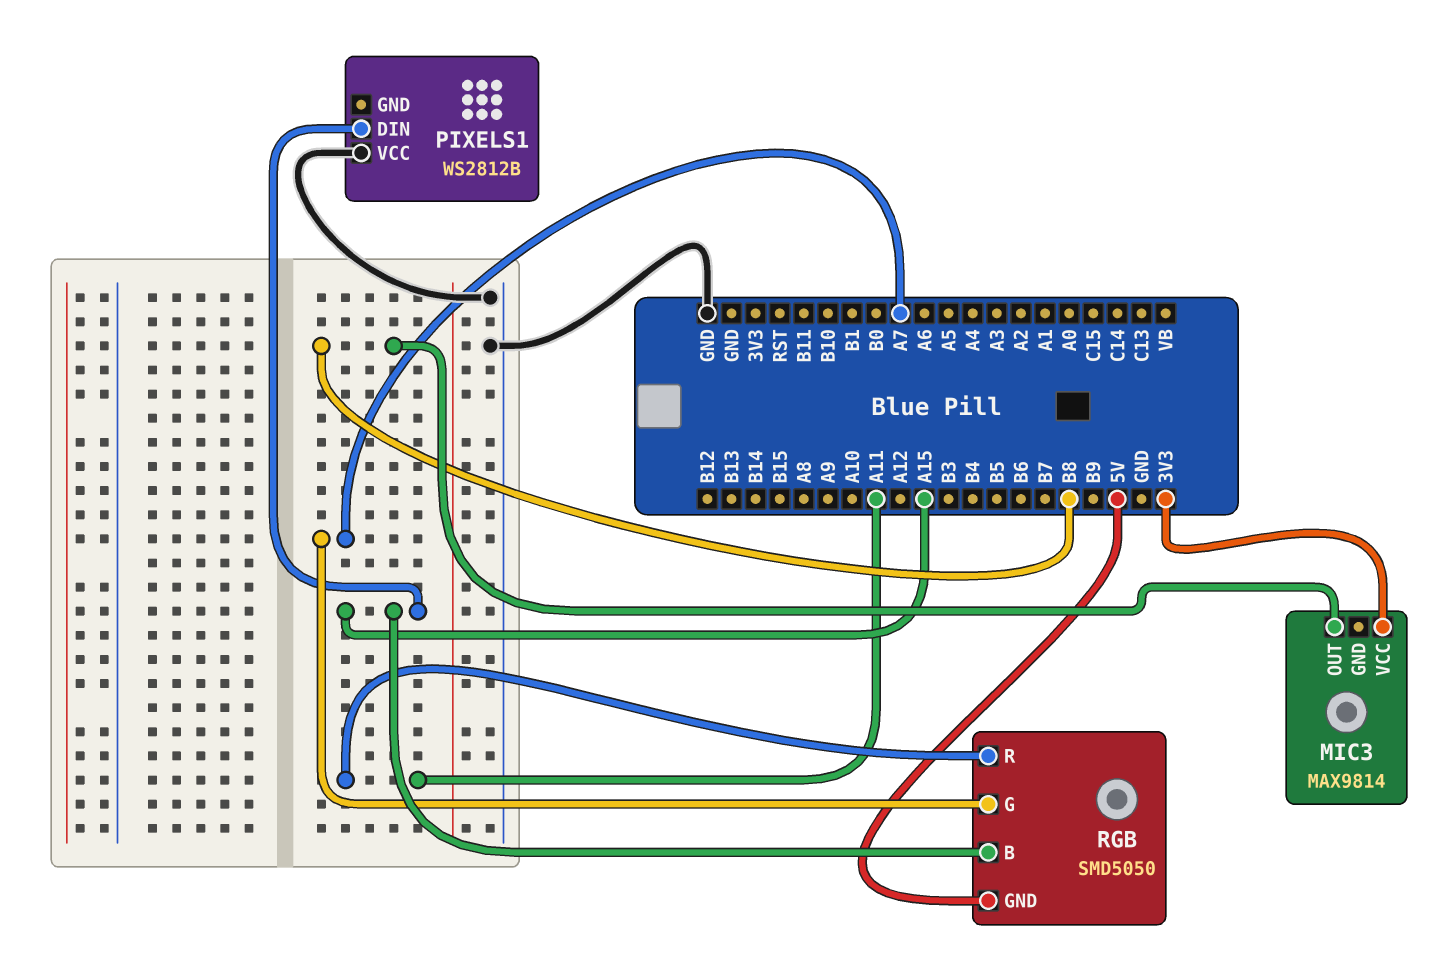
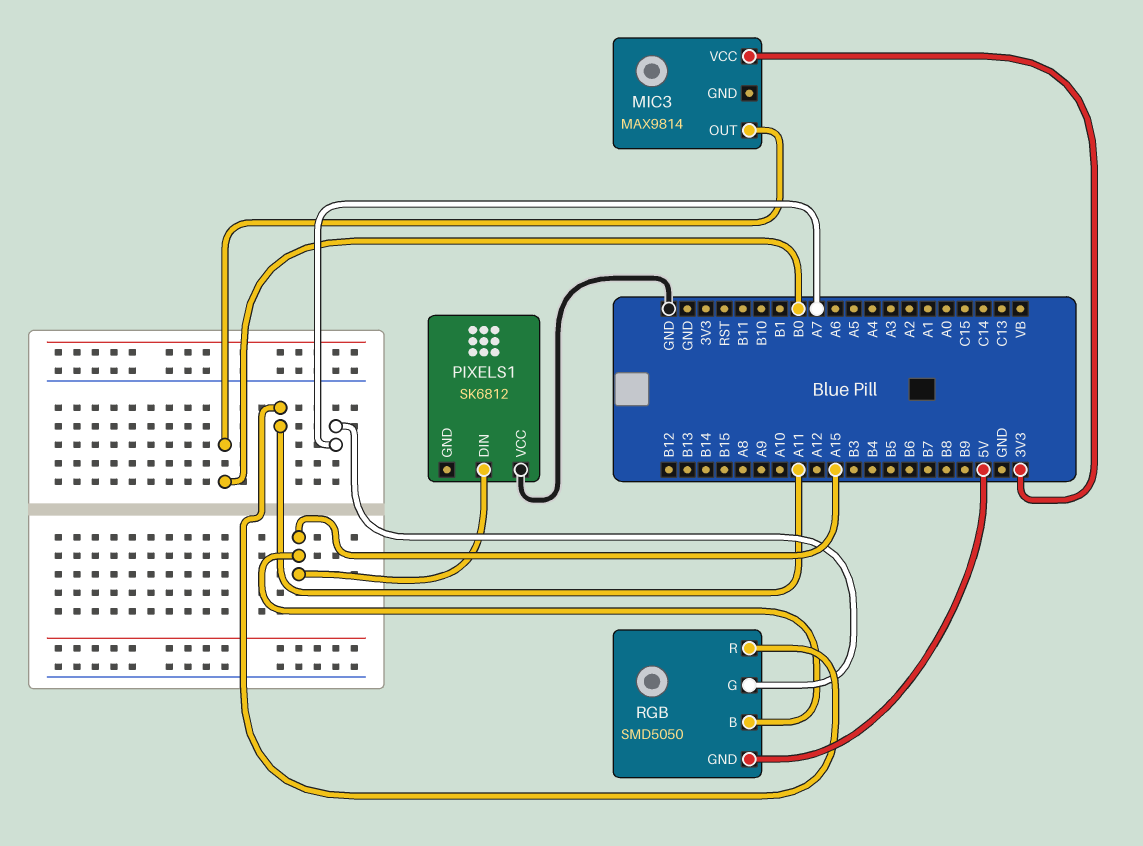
MIC3 pin OUT: B8 -> B0
PIXELS1: WS2812B -> SK6812

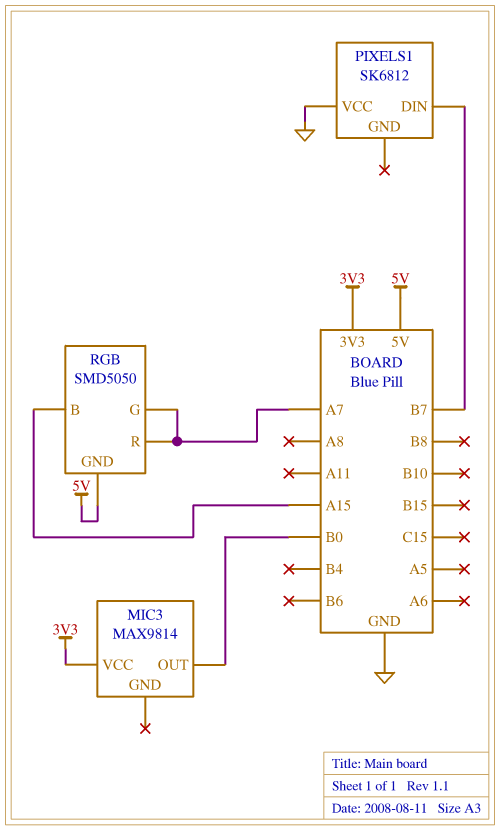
PIXELS1 pin DIN: A15 -> B7
RGB pin R: A11 -> A7

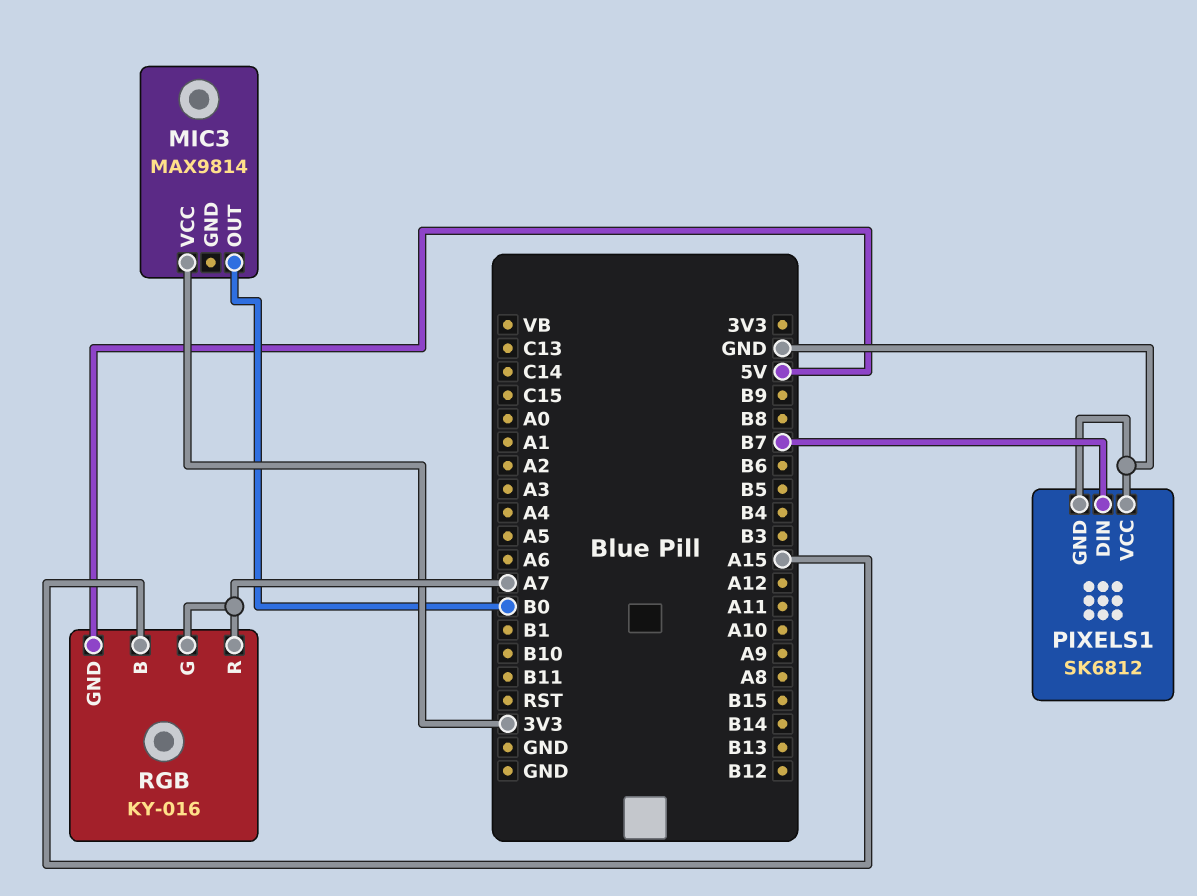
PIXELS1 pin GND: none -> GND
RGB: SMD5050 -> KY-016

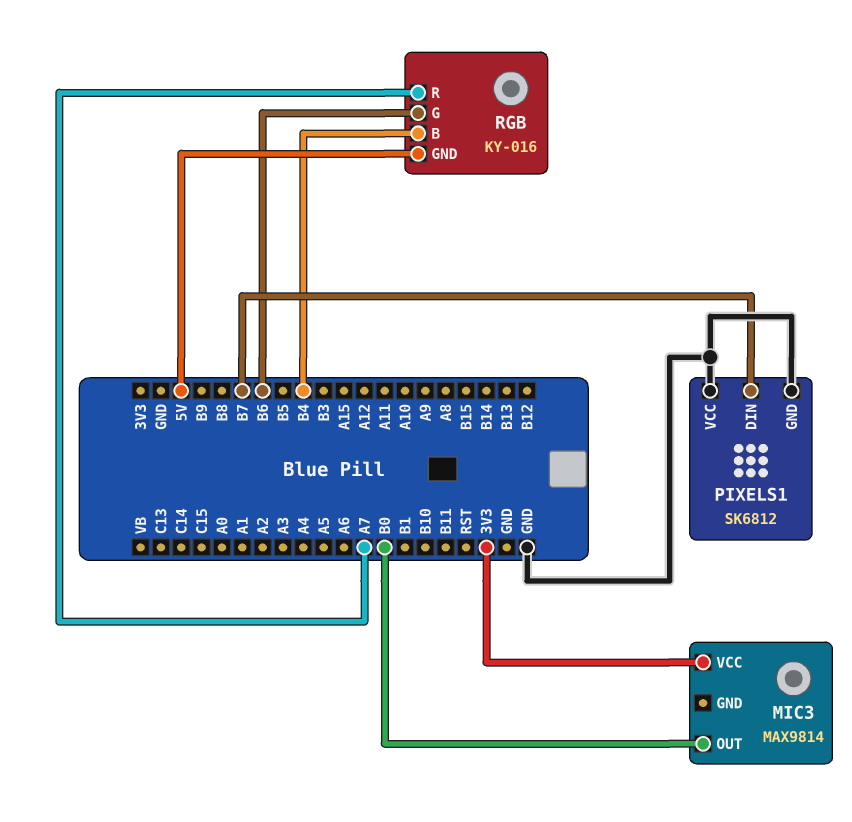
RGB pin B: A15 -> B4
RGB pin G: A7 -> B6

